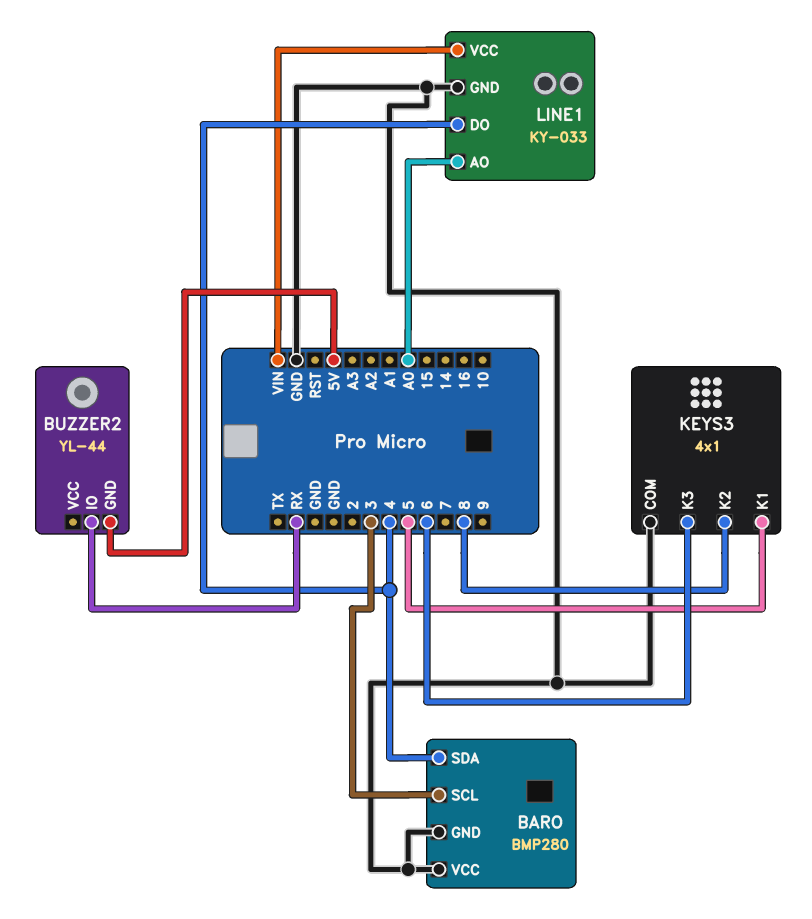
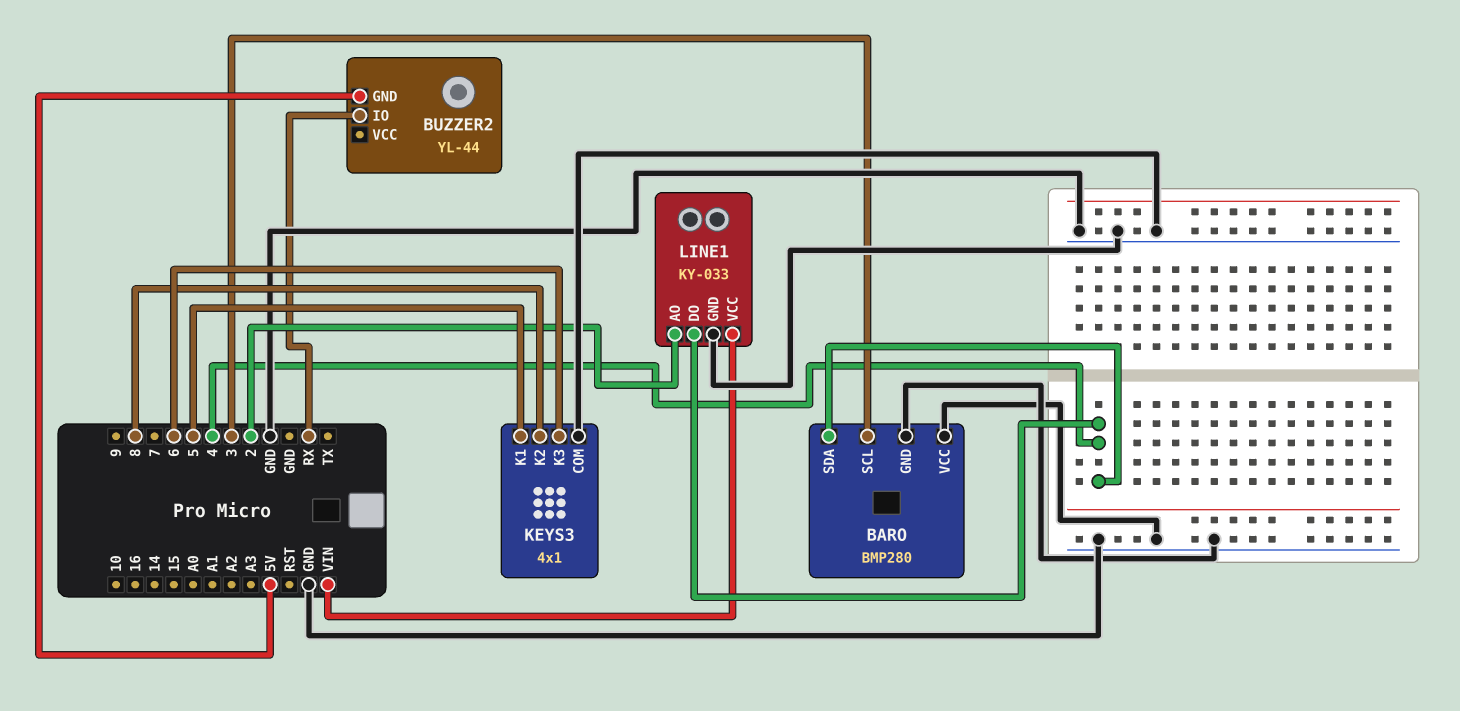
LINE1 pin AO: A0 -> 2

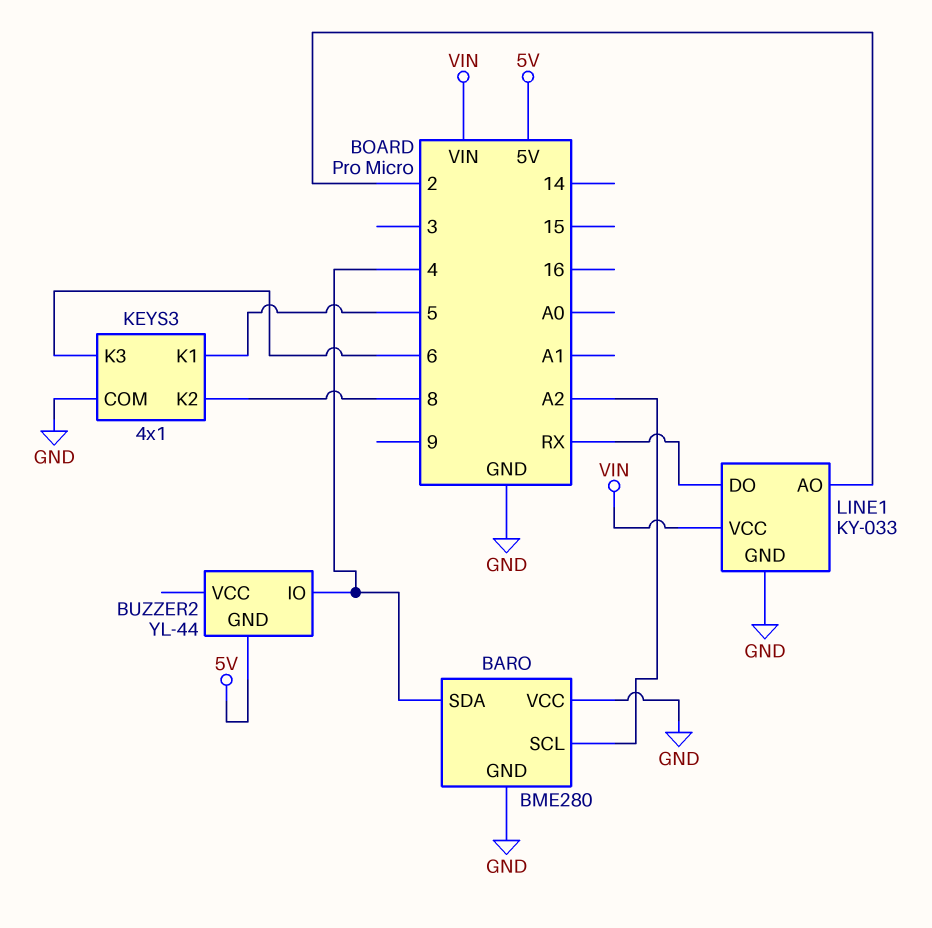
BARO: BMP280 -> BME280
BARO pin SCL: 3 -> A2
BUZZER2 pin IO: RX -> 4
LINE1 pin DO: 4 -> RX

